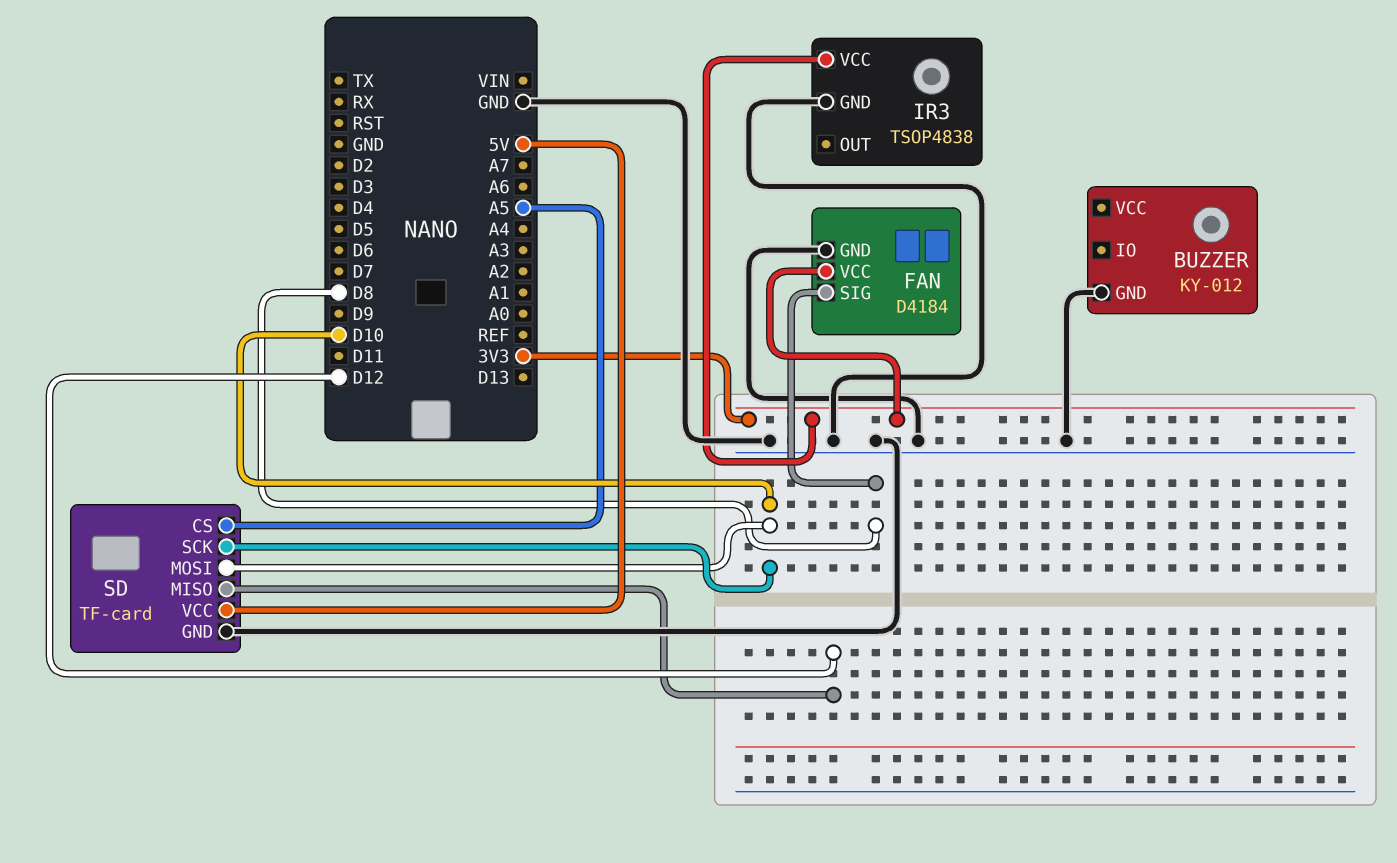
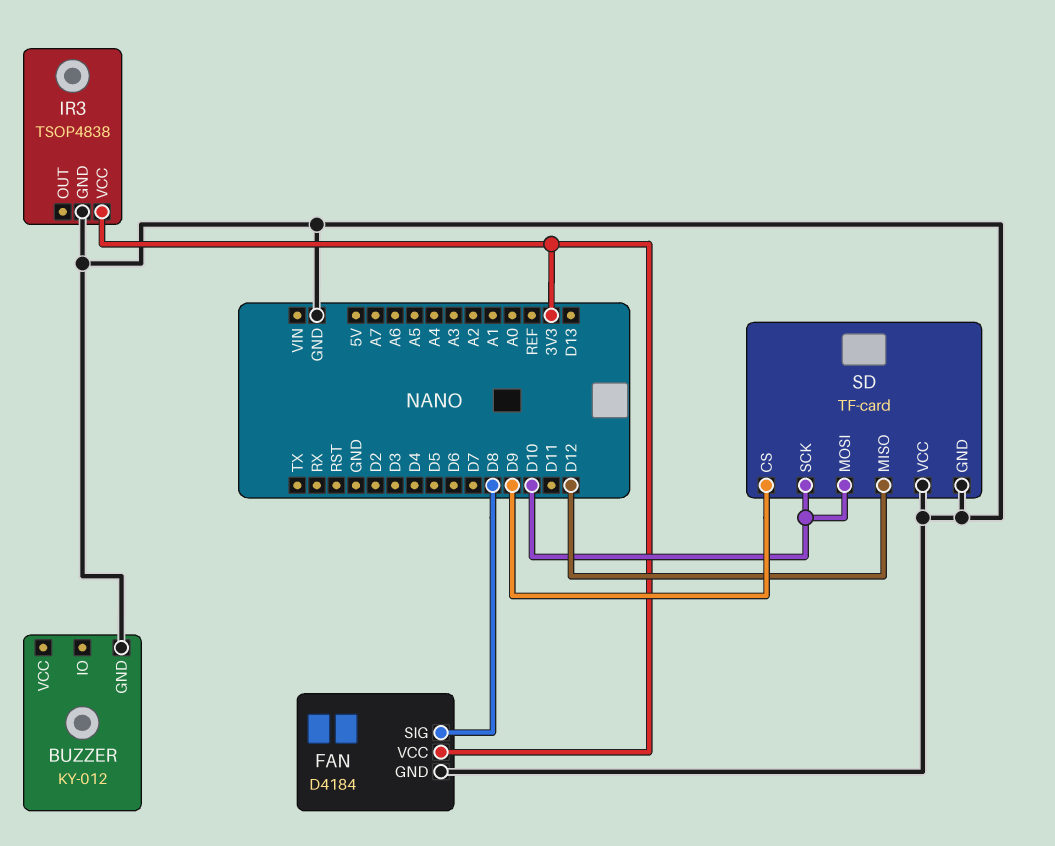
SD pin CS: A5 -> D9
SD pin VCC: 5V -> GND

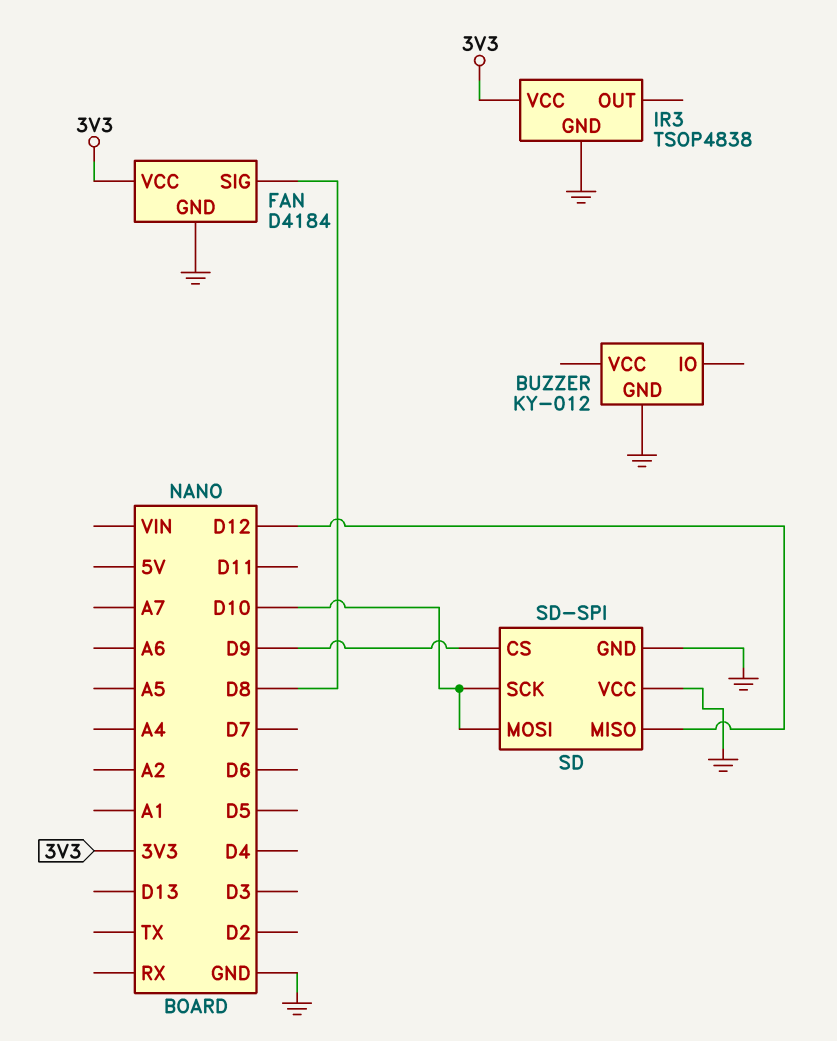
SD: TF-card -> SD-SPI

